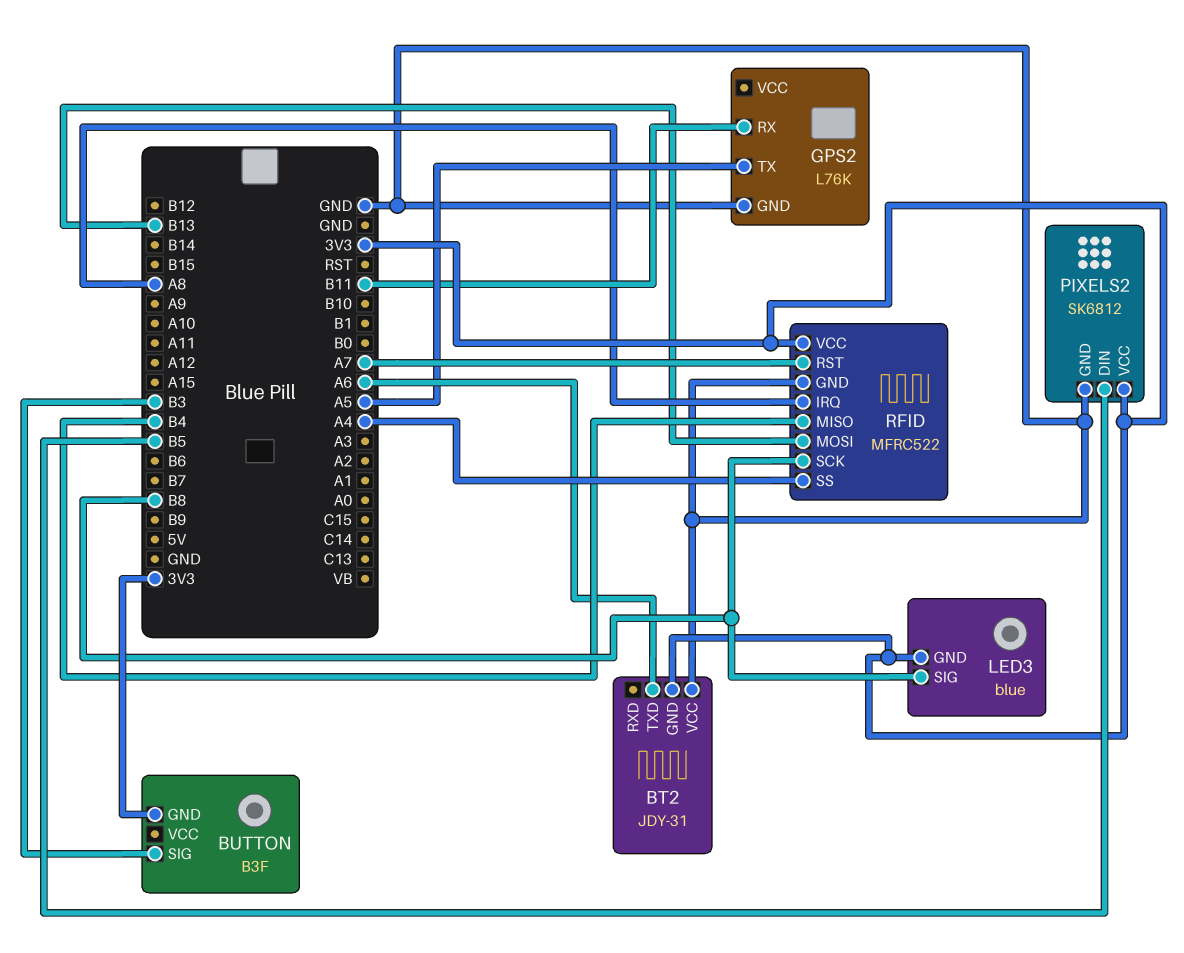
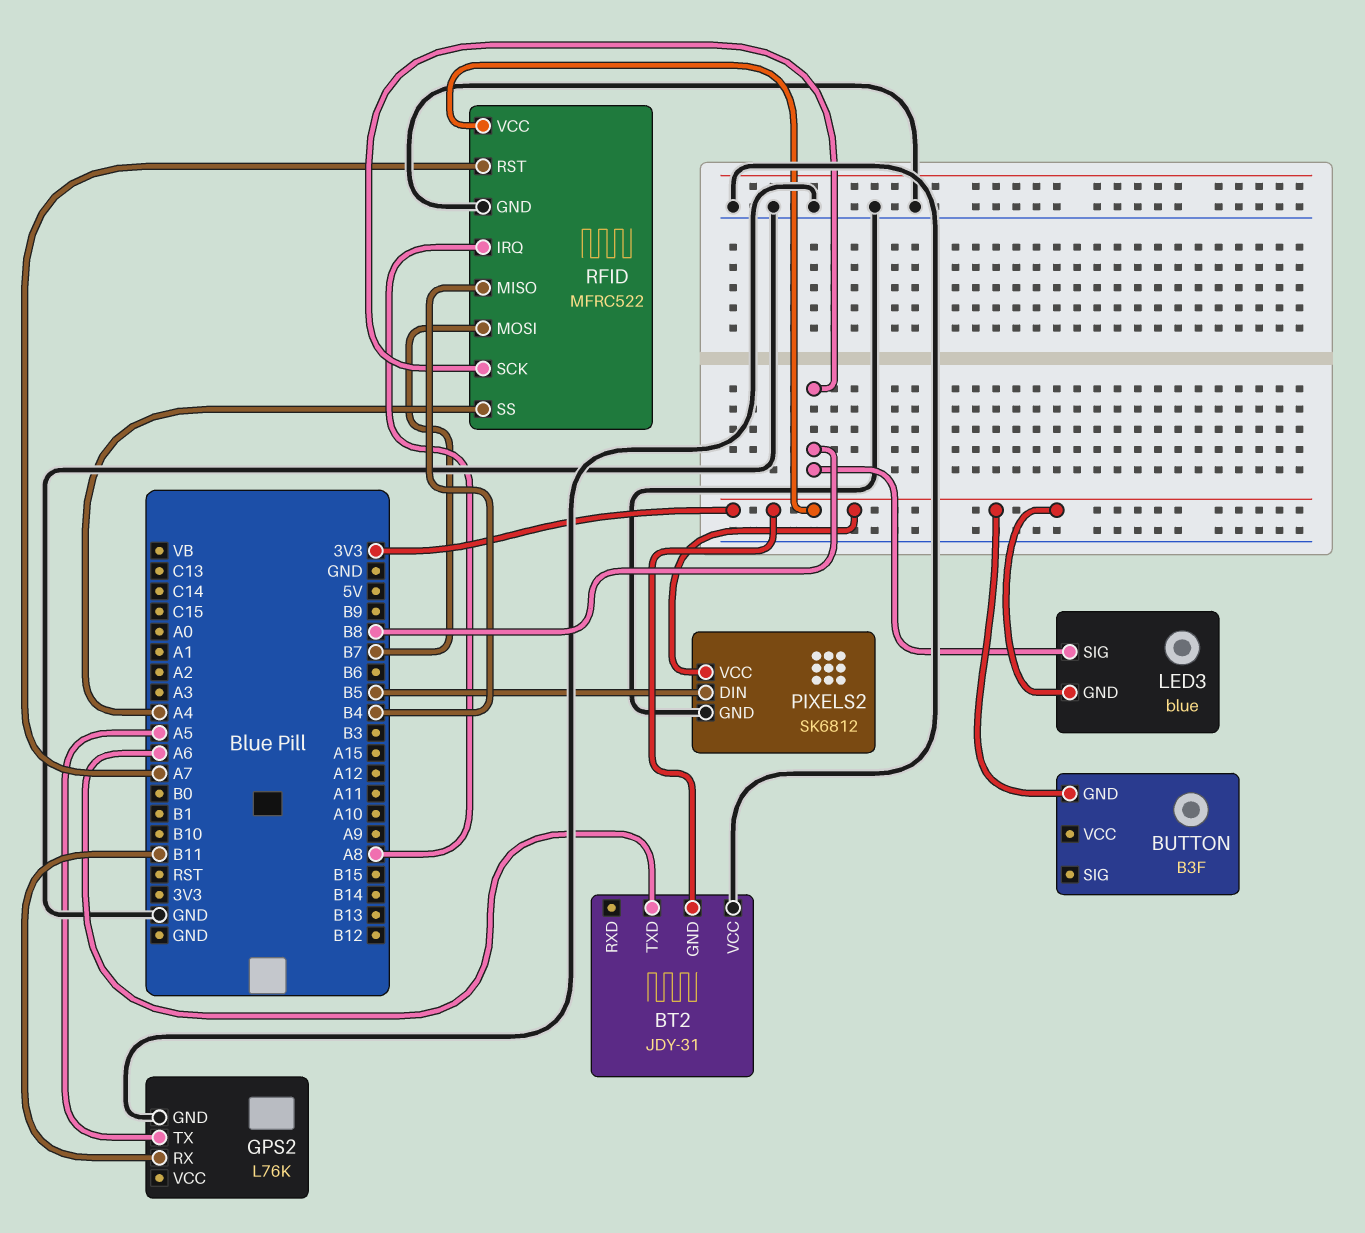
BUTTON pin SIG: B3 -> none
RFID pin MOSI: B13 -> B7

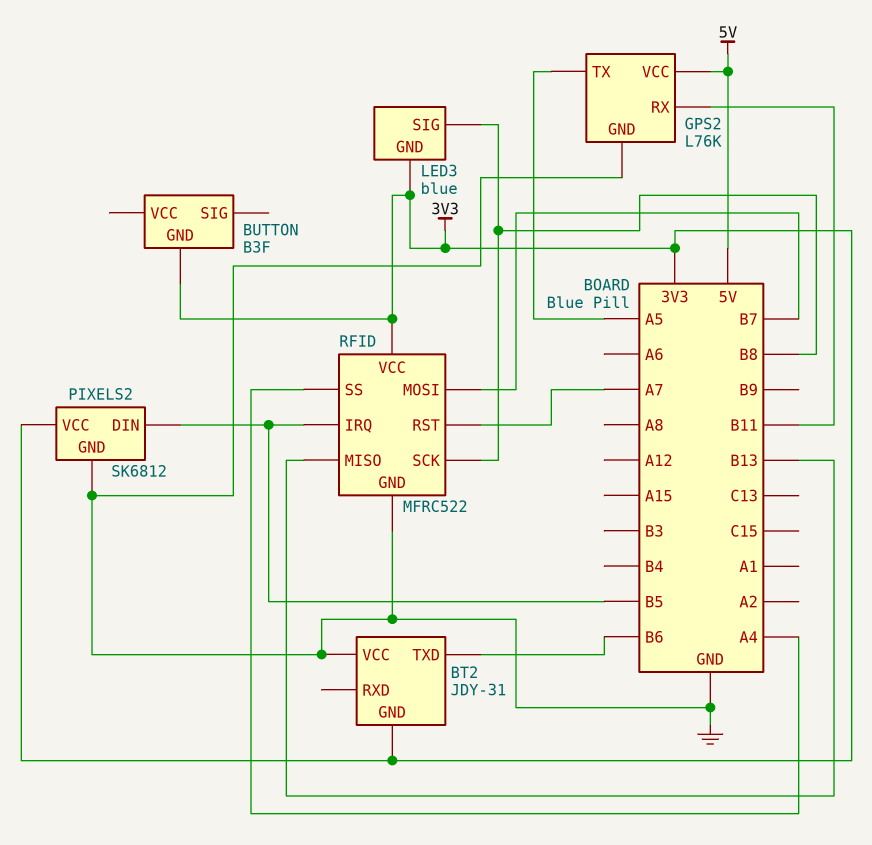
BT2 pin TXD: A6 -> B6
GPS2 pin VCC: none -> 5V
RFID pin IRQ: A8 -> B5
RFID pin MISO: B4 -> B13

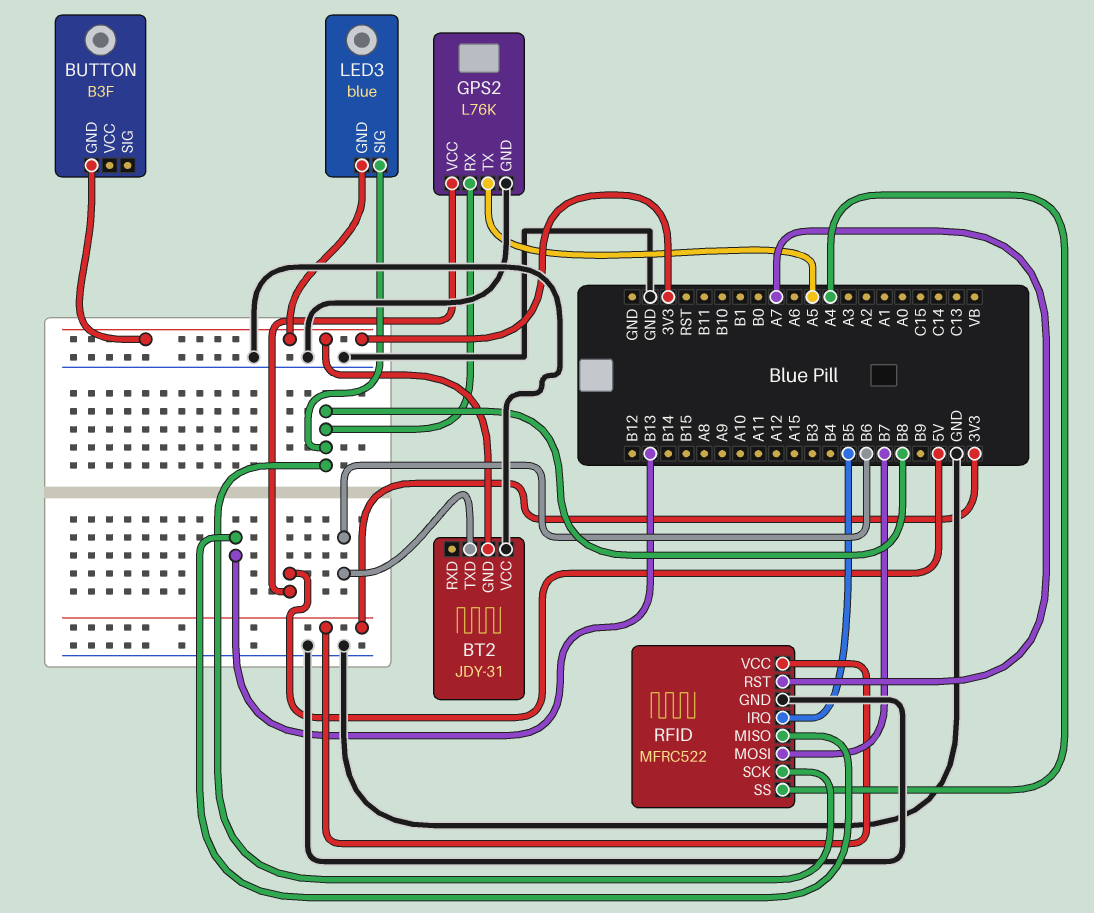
GPS2 pin RX: B11 -> B8
PIXELS2: SK6812 -> none
PIXELS2 pin DIN: B5 -> none
PIXELS2 pin GND: GND -> none
PIXELS2 pin VCC: 3V3 -> none

